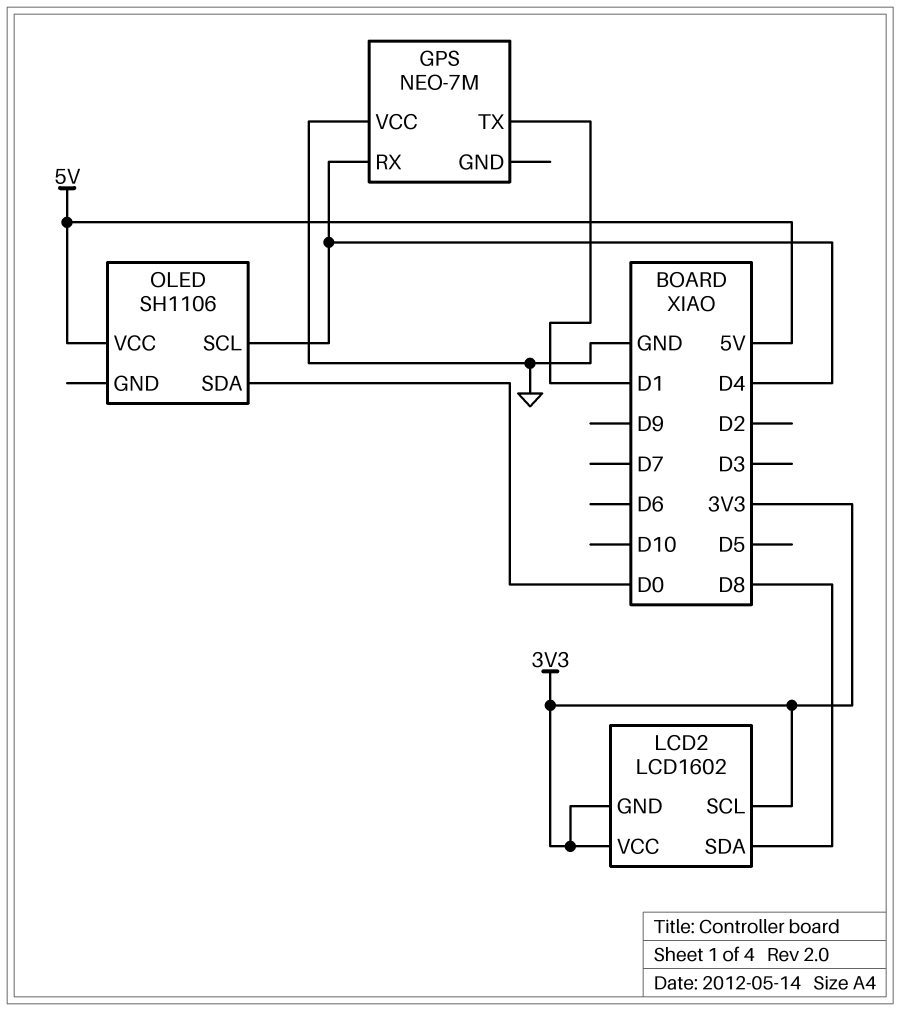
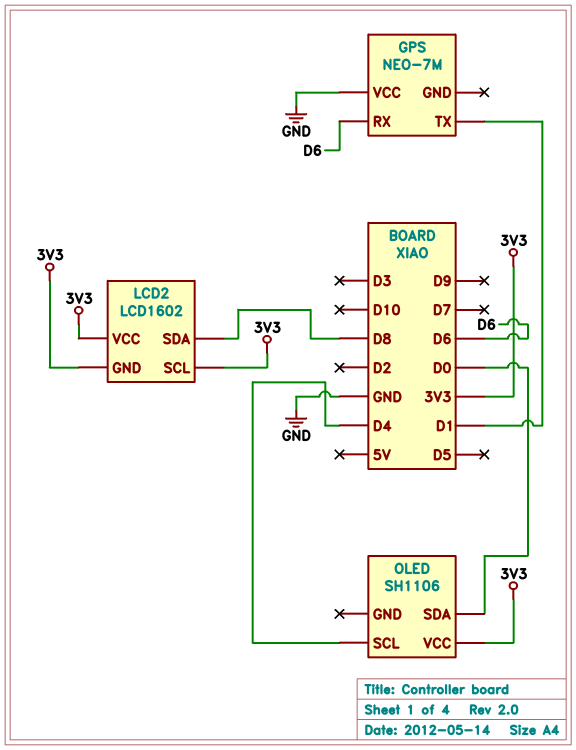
GPS pin RX: D4 -> D6
OLED pin VCC: 5V -> 3V3

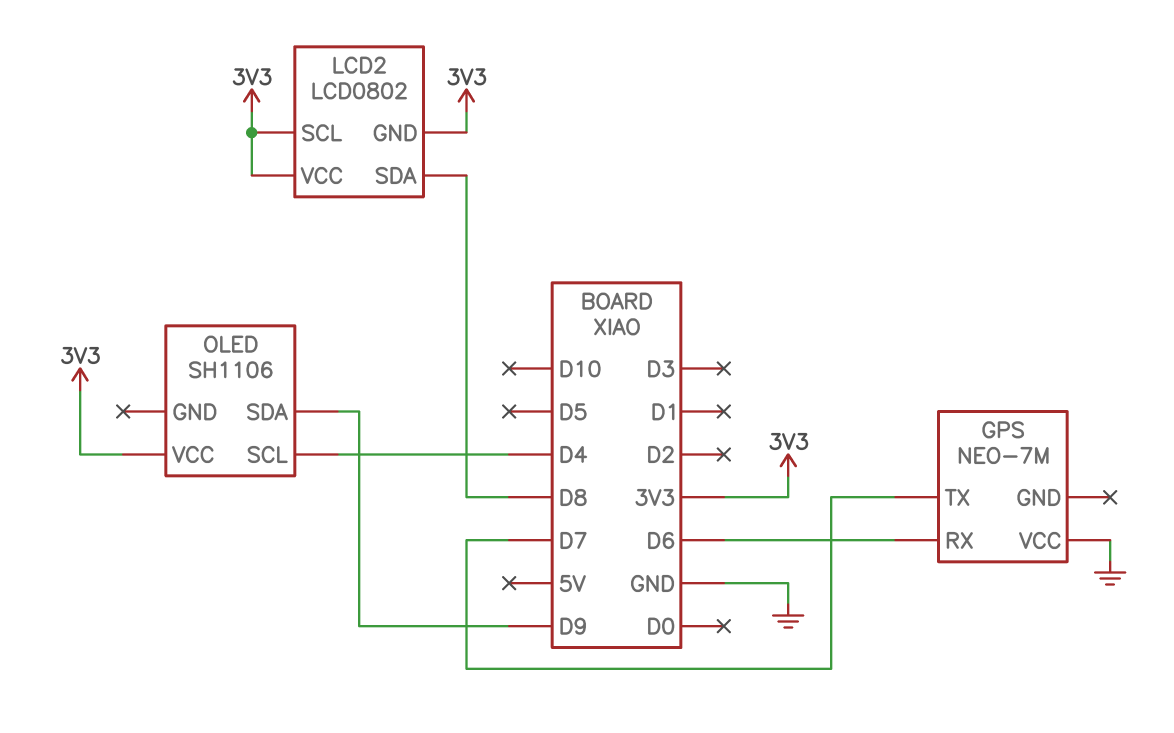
GPS pin TX: D1 -> D7
LCD2: LCD1602 -> LCD0802
OLED pin SDA: D0 -> D9

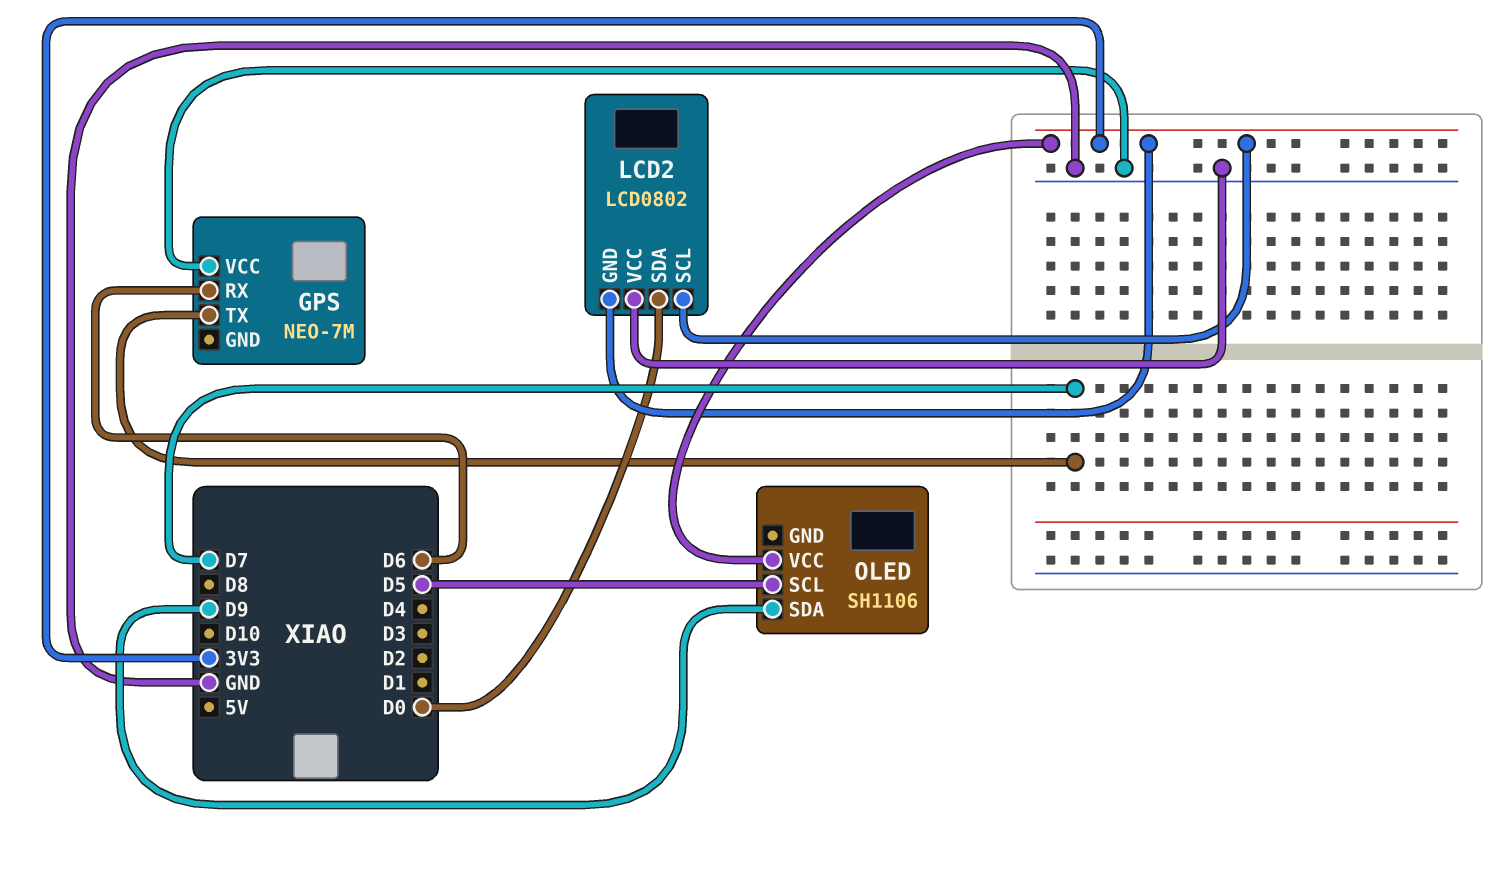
LCD2 pin SDA: D8 -> D0
LCD2 pin VCC: 3V3 -> GND
OLED pin SCL: D4 -> D5

